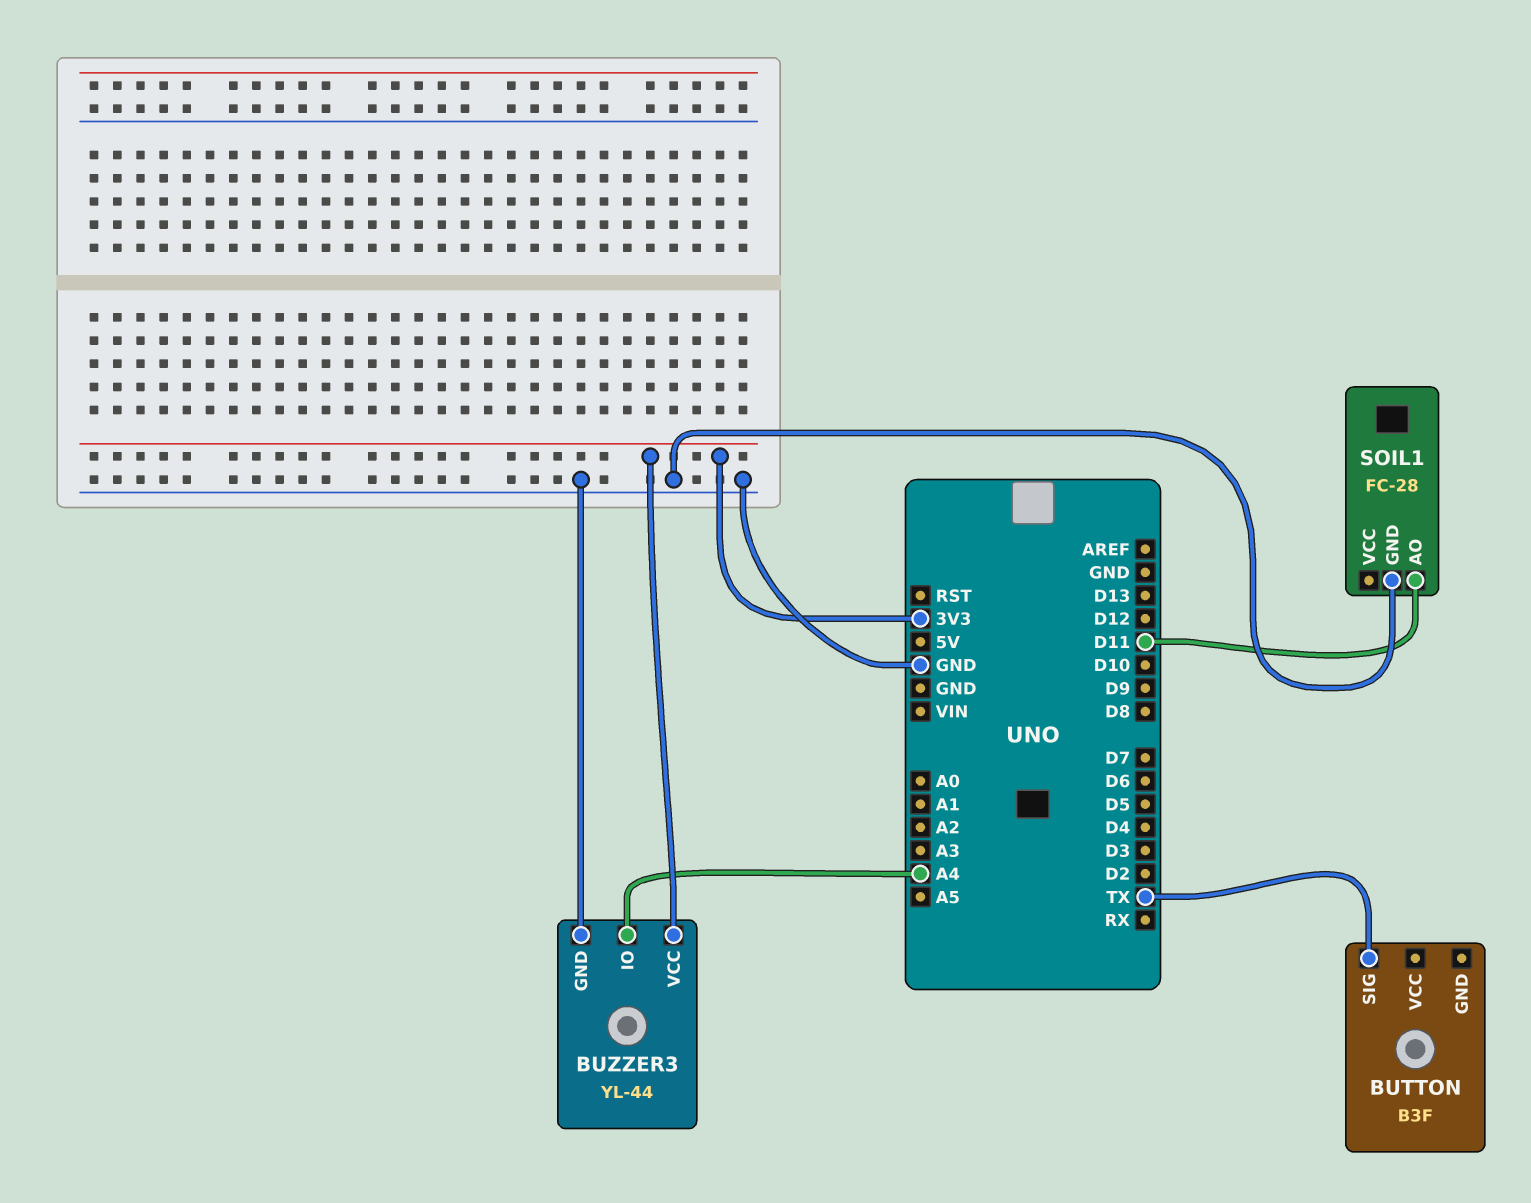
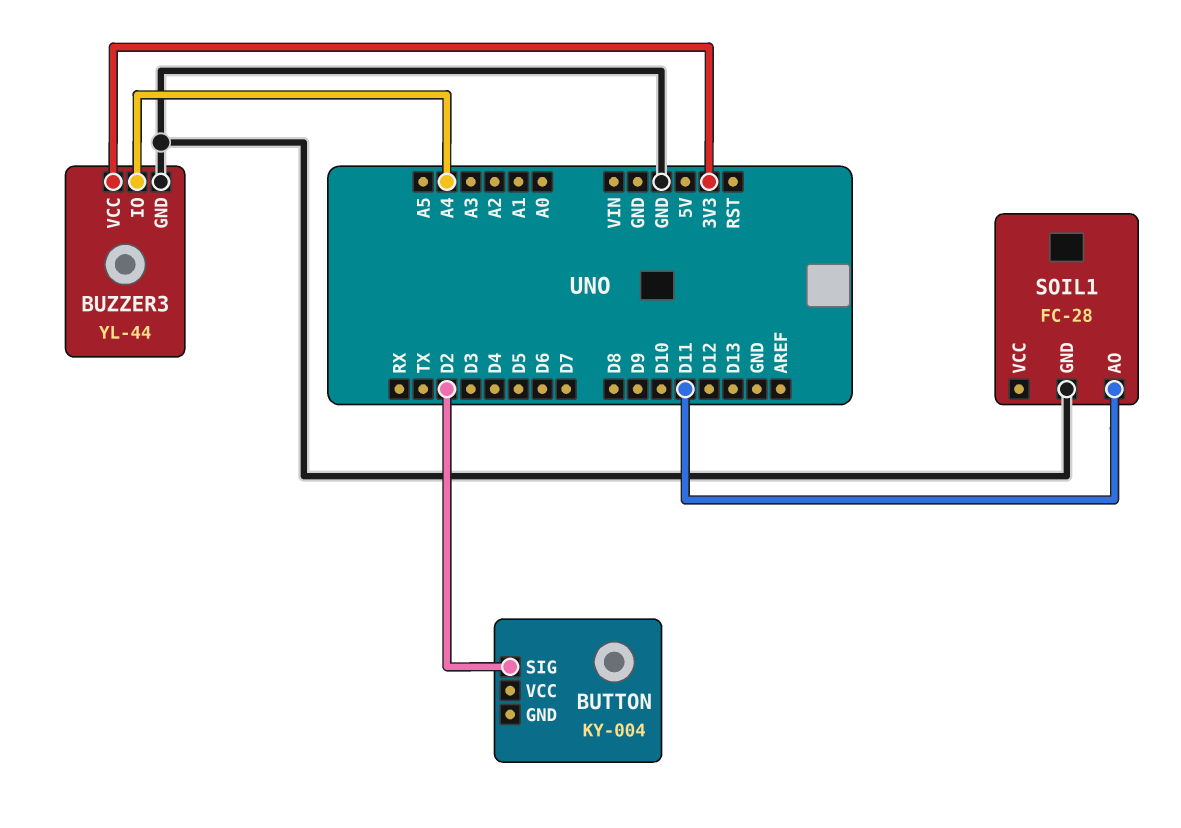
BUTTON: B3F -> KY-004
BUTTON pin SIG: TX -> D2

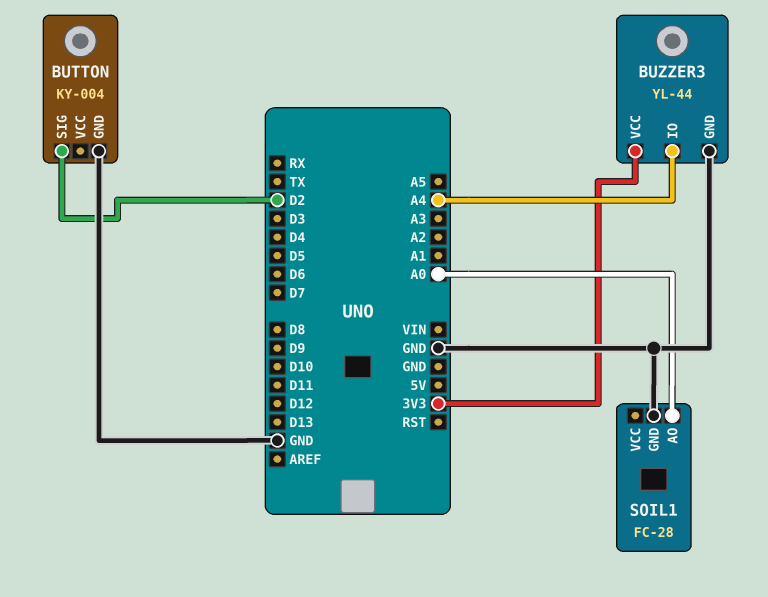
BUTTON pin GND: none -> GND
SOIL1 pin AO: D11 -> A0

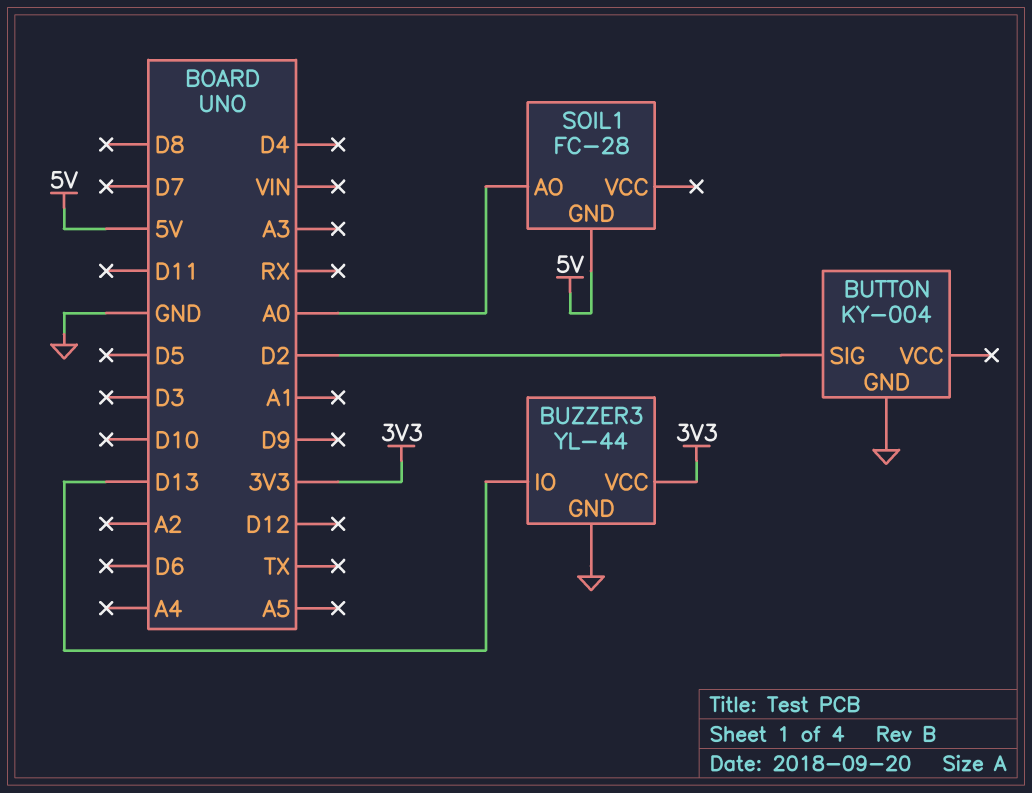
BUZZER3 pin IO: A4 -> D13
SOIL1 pin GND: GND -> 5V

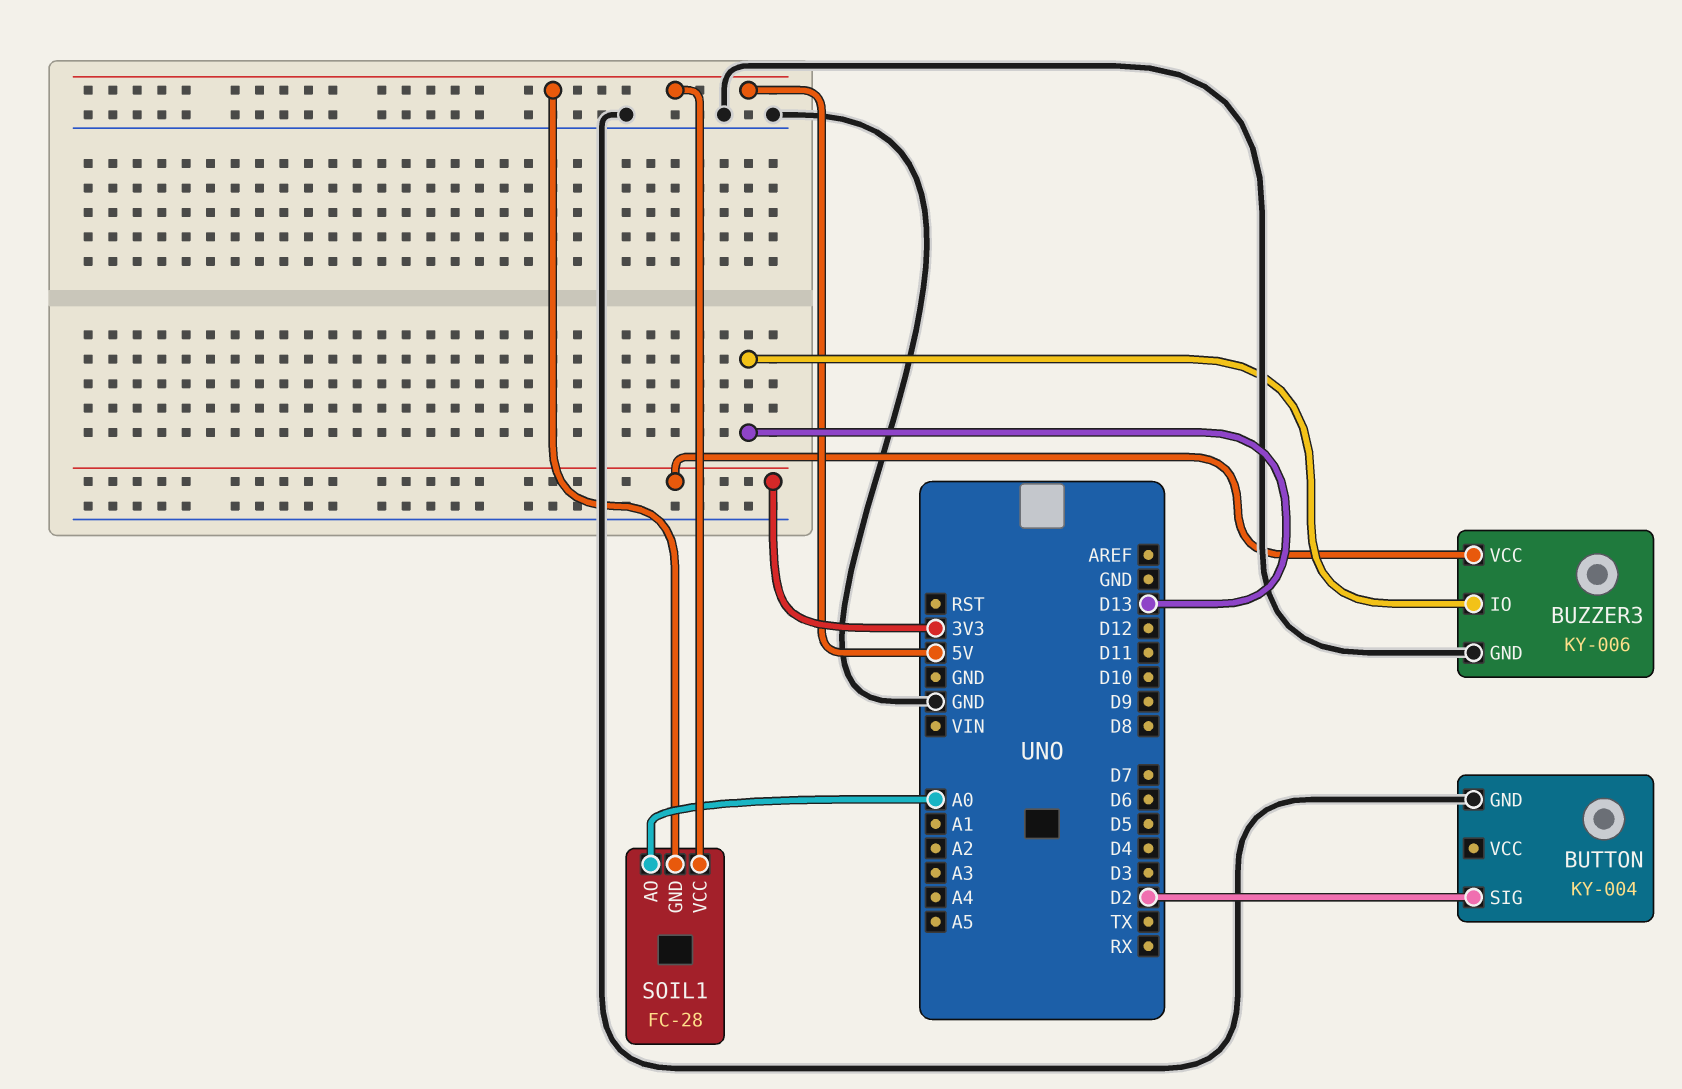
BUZZER3: YL-44 -> KY-006
SOIL1 pin VCC: none -> 5V

